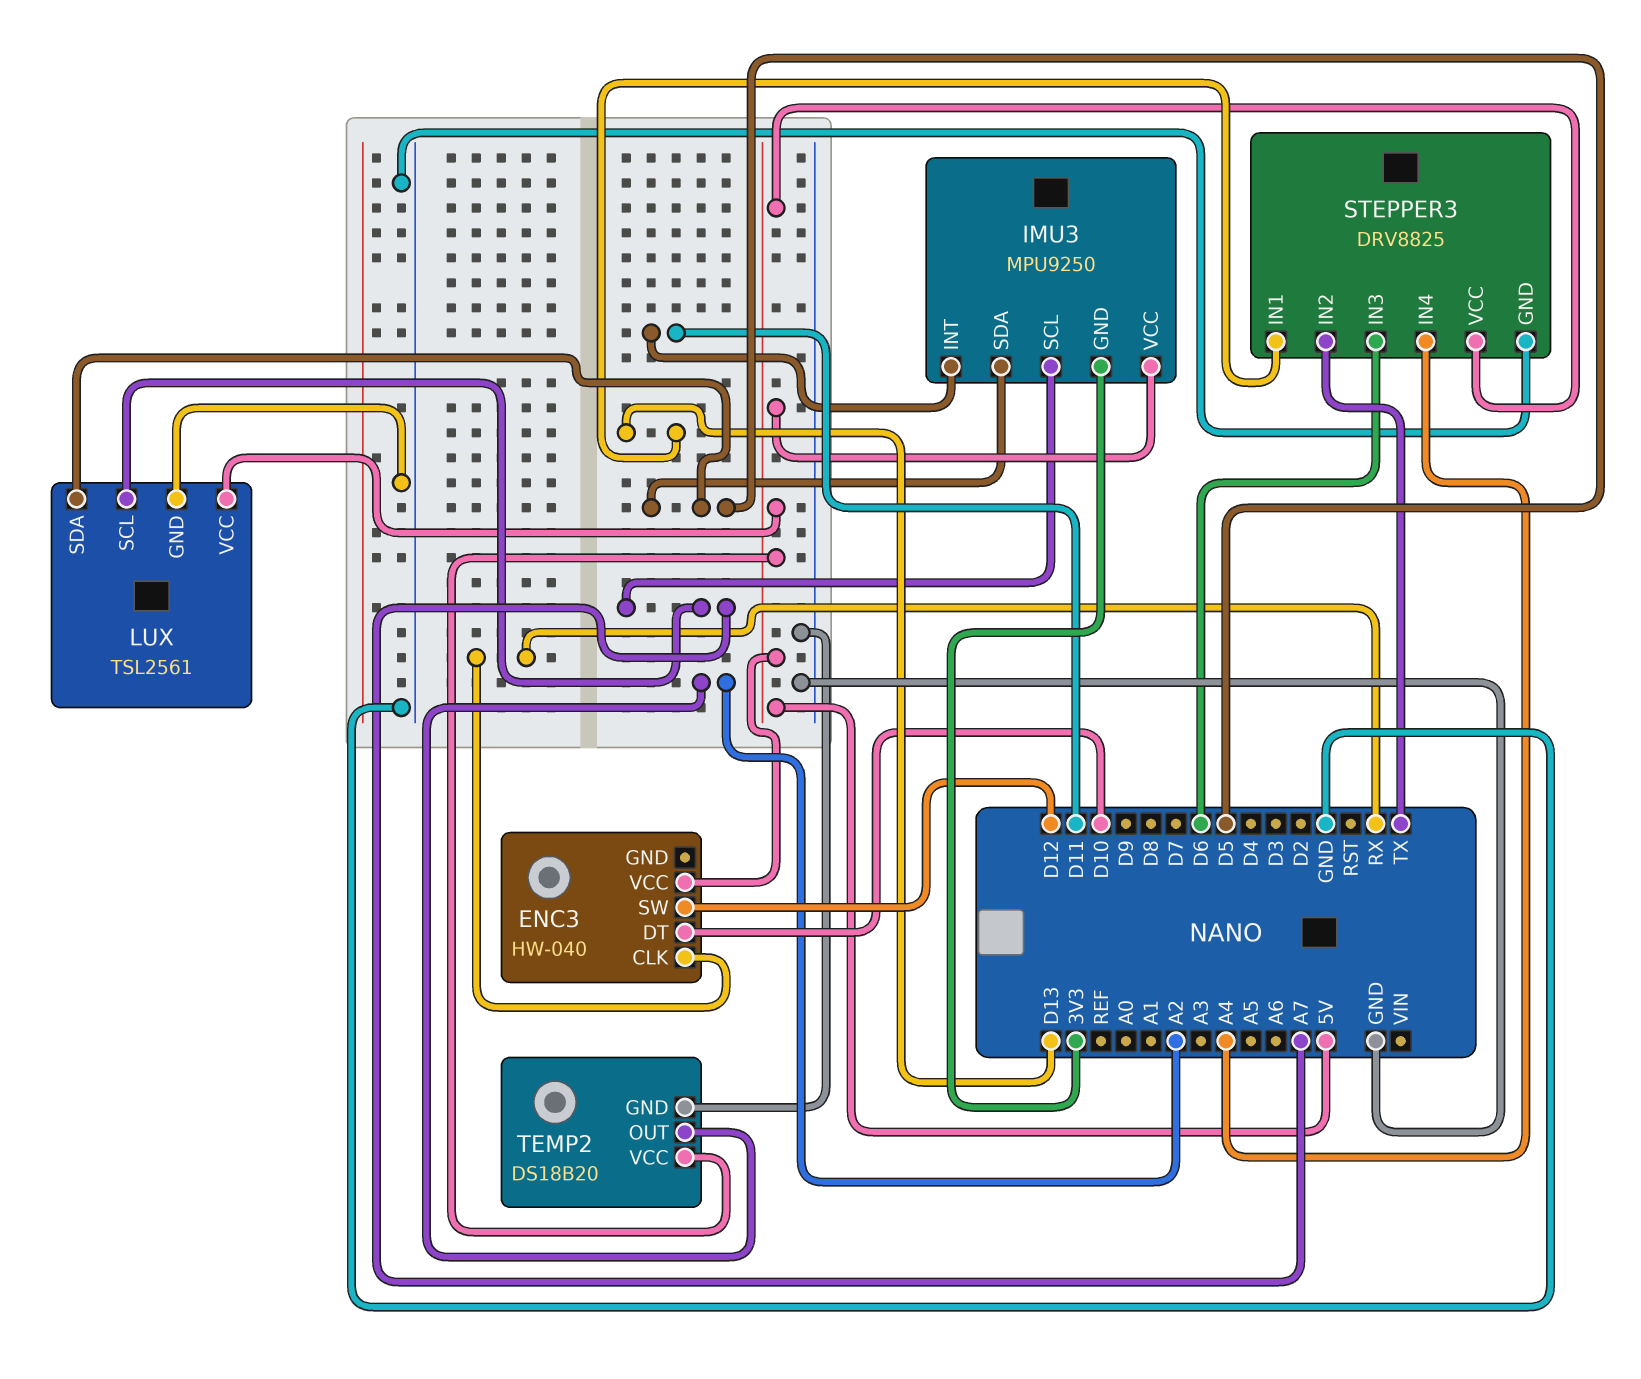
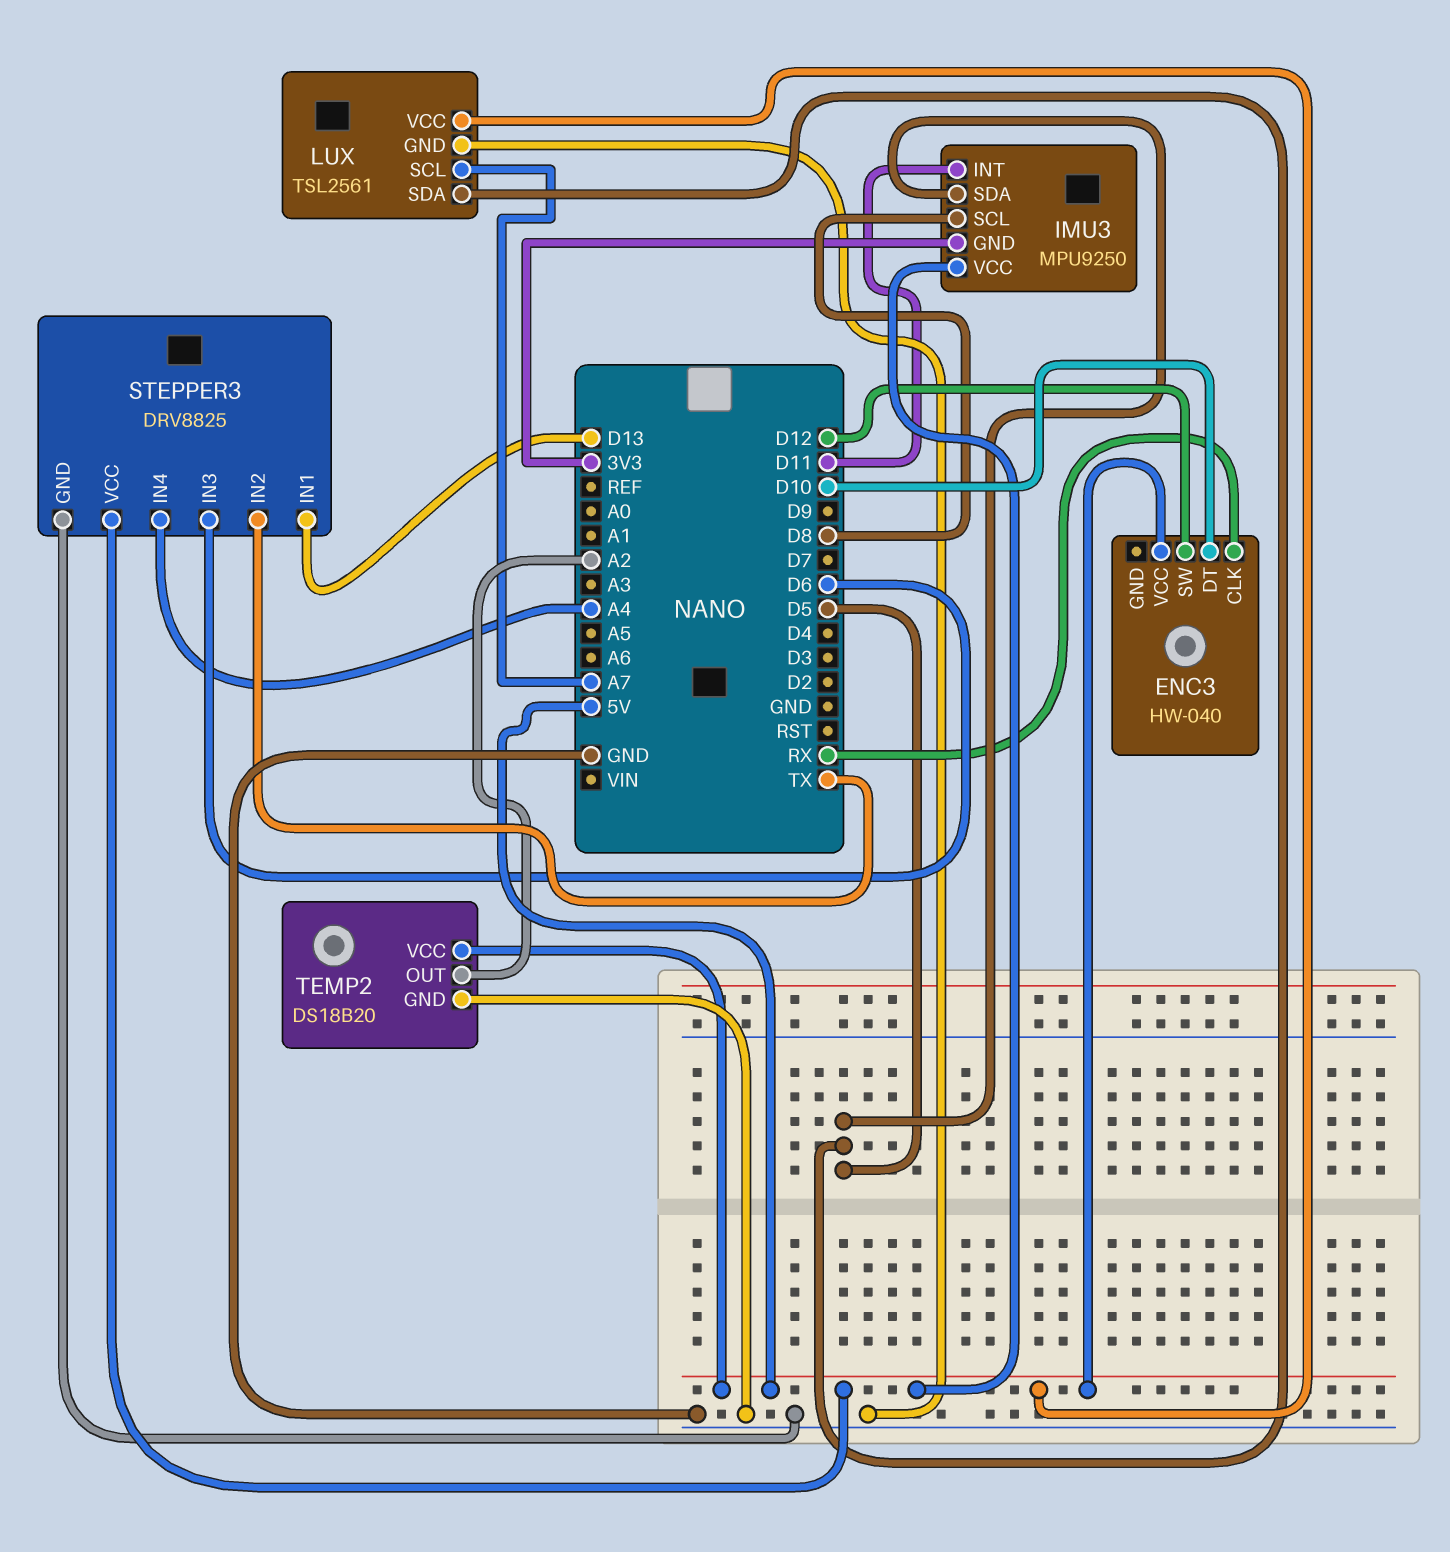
IMU3 pin SCL: A7 -> D8

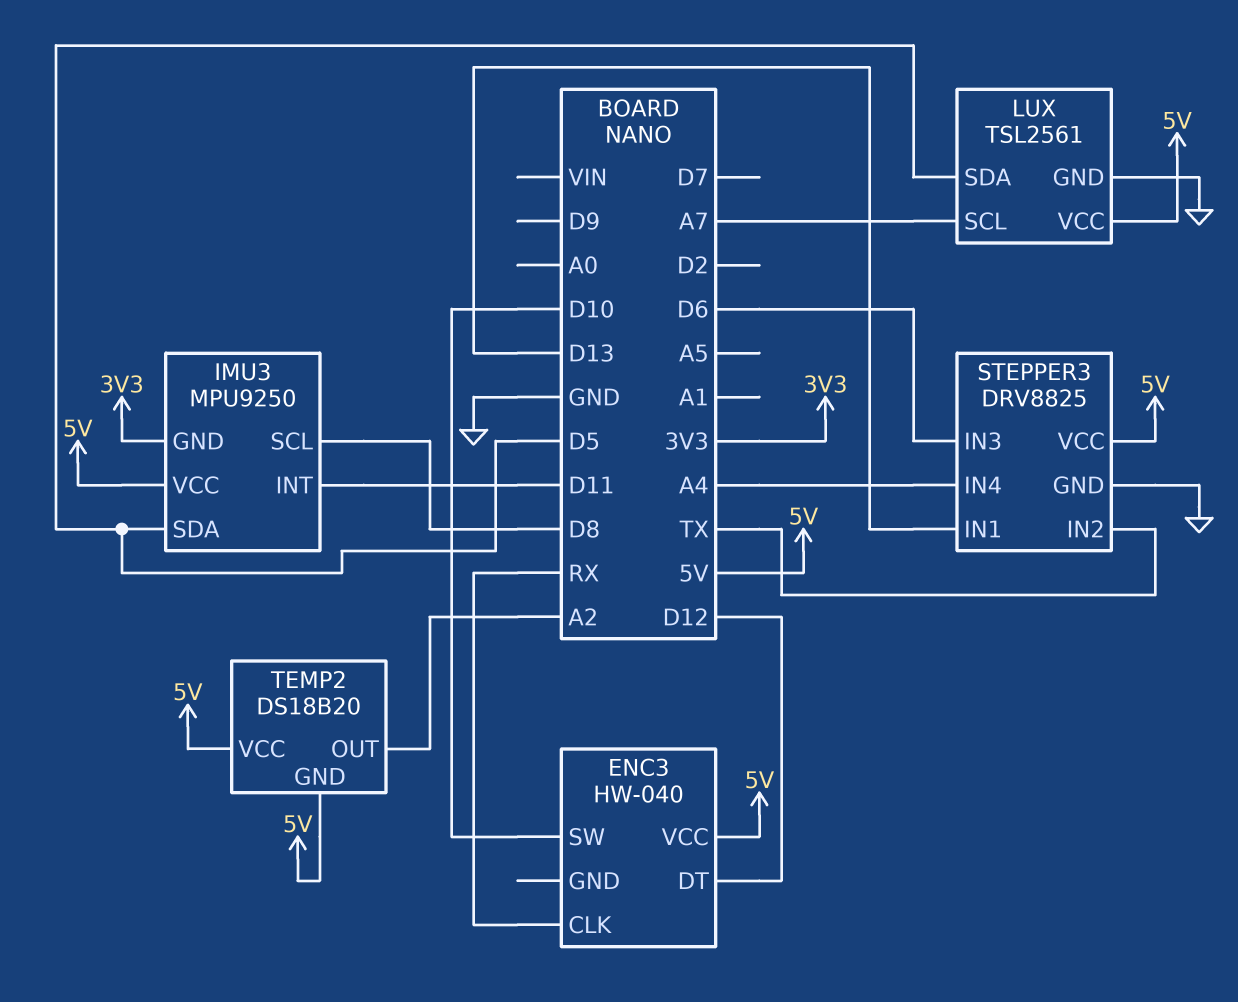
ENC3 pin DT: D10 -> D12
ENC3 pin SW: D12 -> D10
TEMP2 pin GND: GND -> 5V

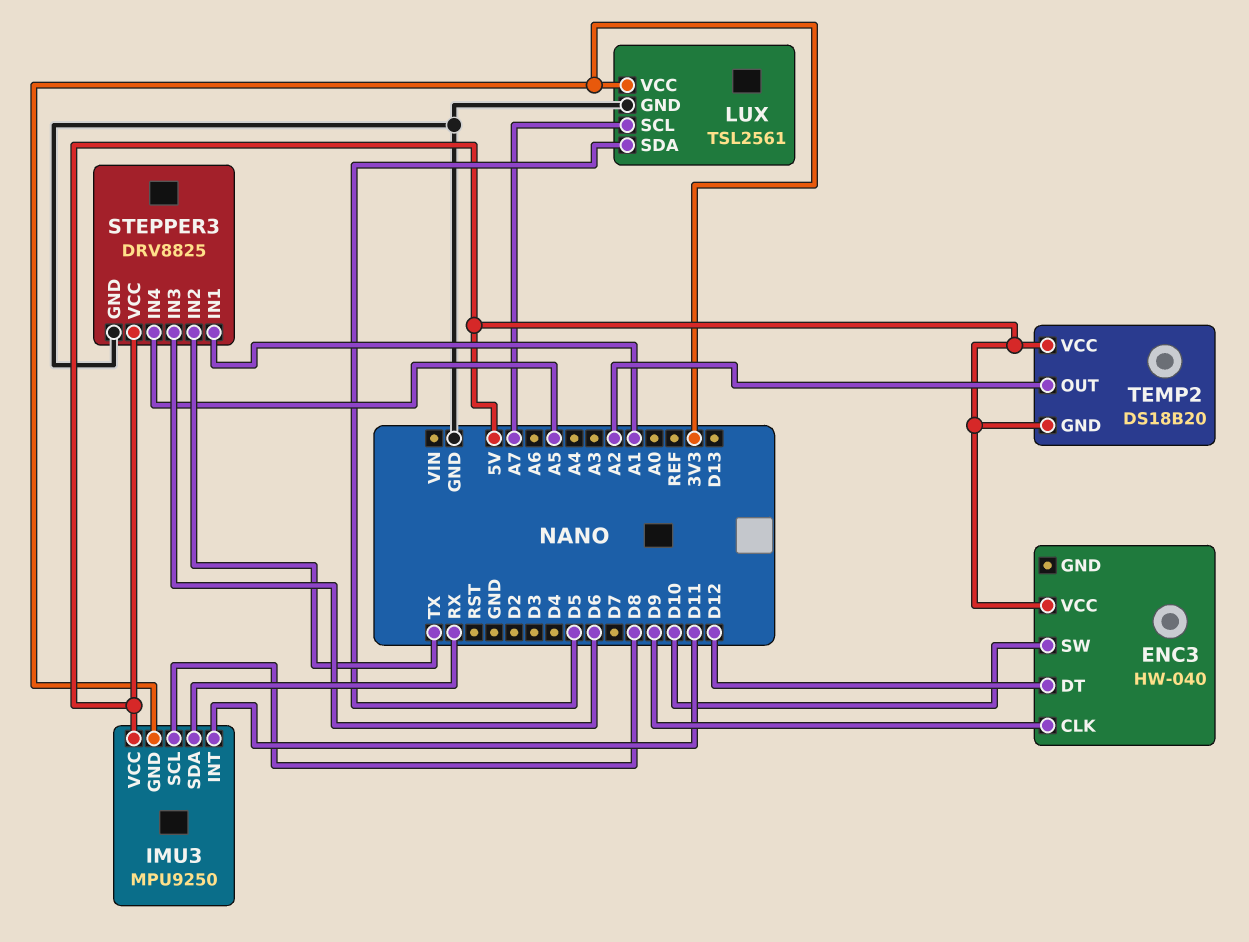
ENC3 pin CLK: RX -> D9
IMU3 pin SDA: D5 -> RX
LUX pin VCC: 5V -> 3V3
STEPPER3 pin IN1: D13 -> A1
STEPPER3 pin IN4: A4 -> A5

